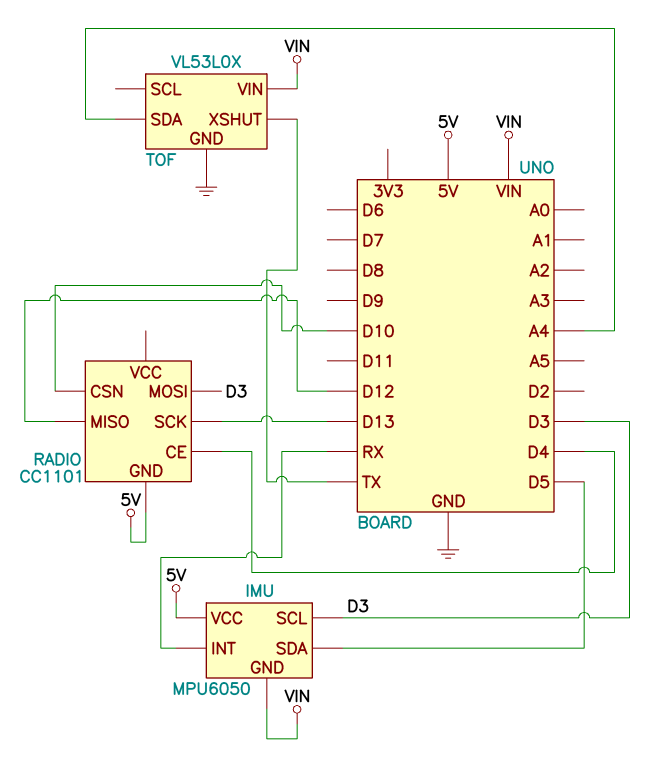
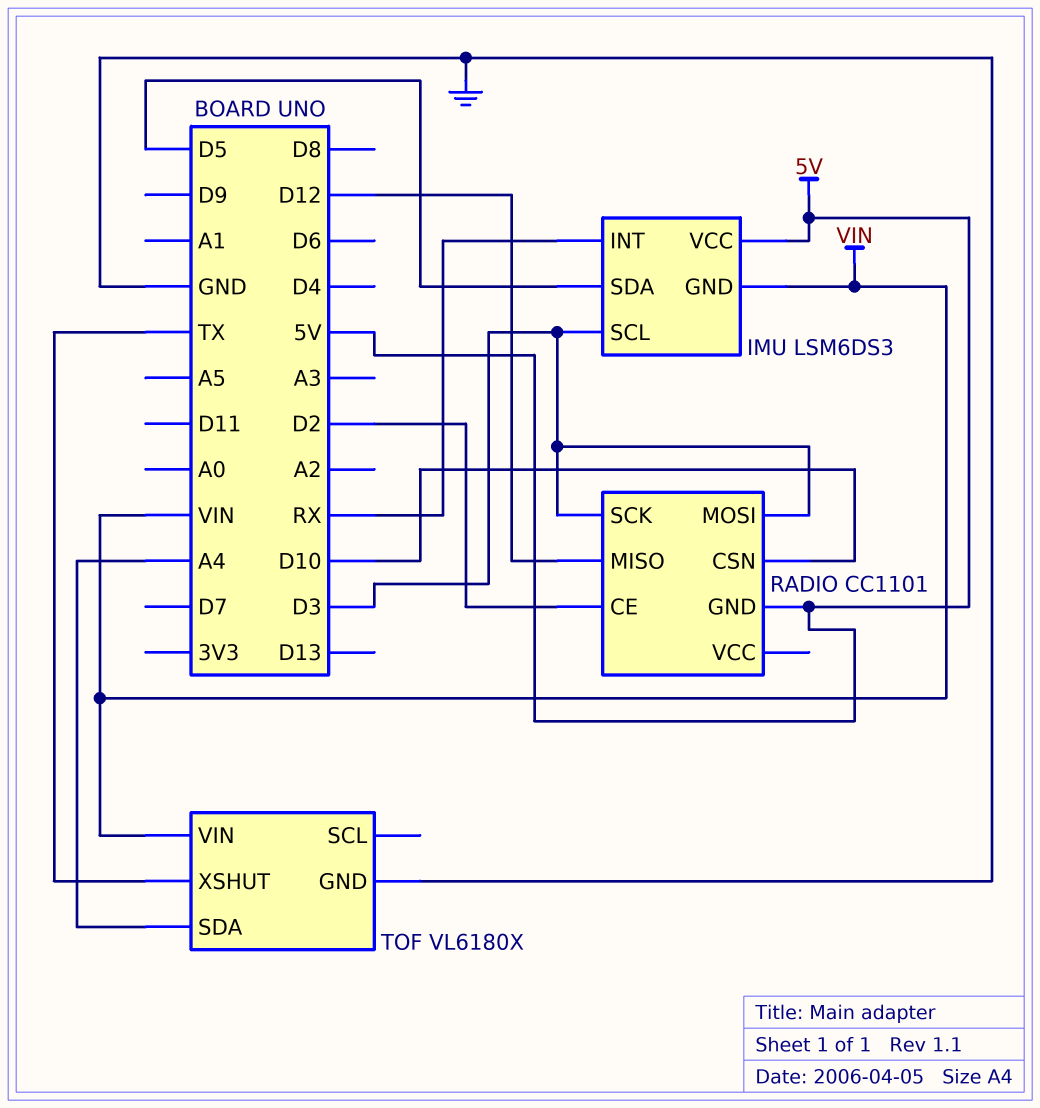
IMU: MPU6050 -> LSM6DS3
RADIO pin CE: D4 -> D2
RADIO pin SCK: D13 -> D3
TOF: VL53L0X -> VL6180X

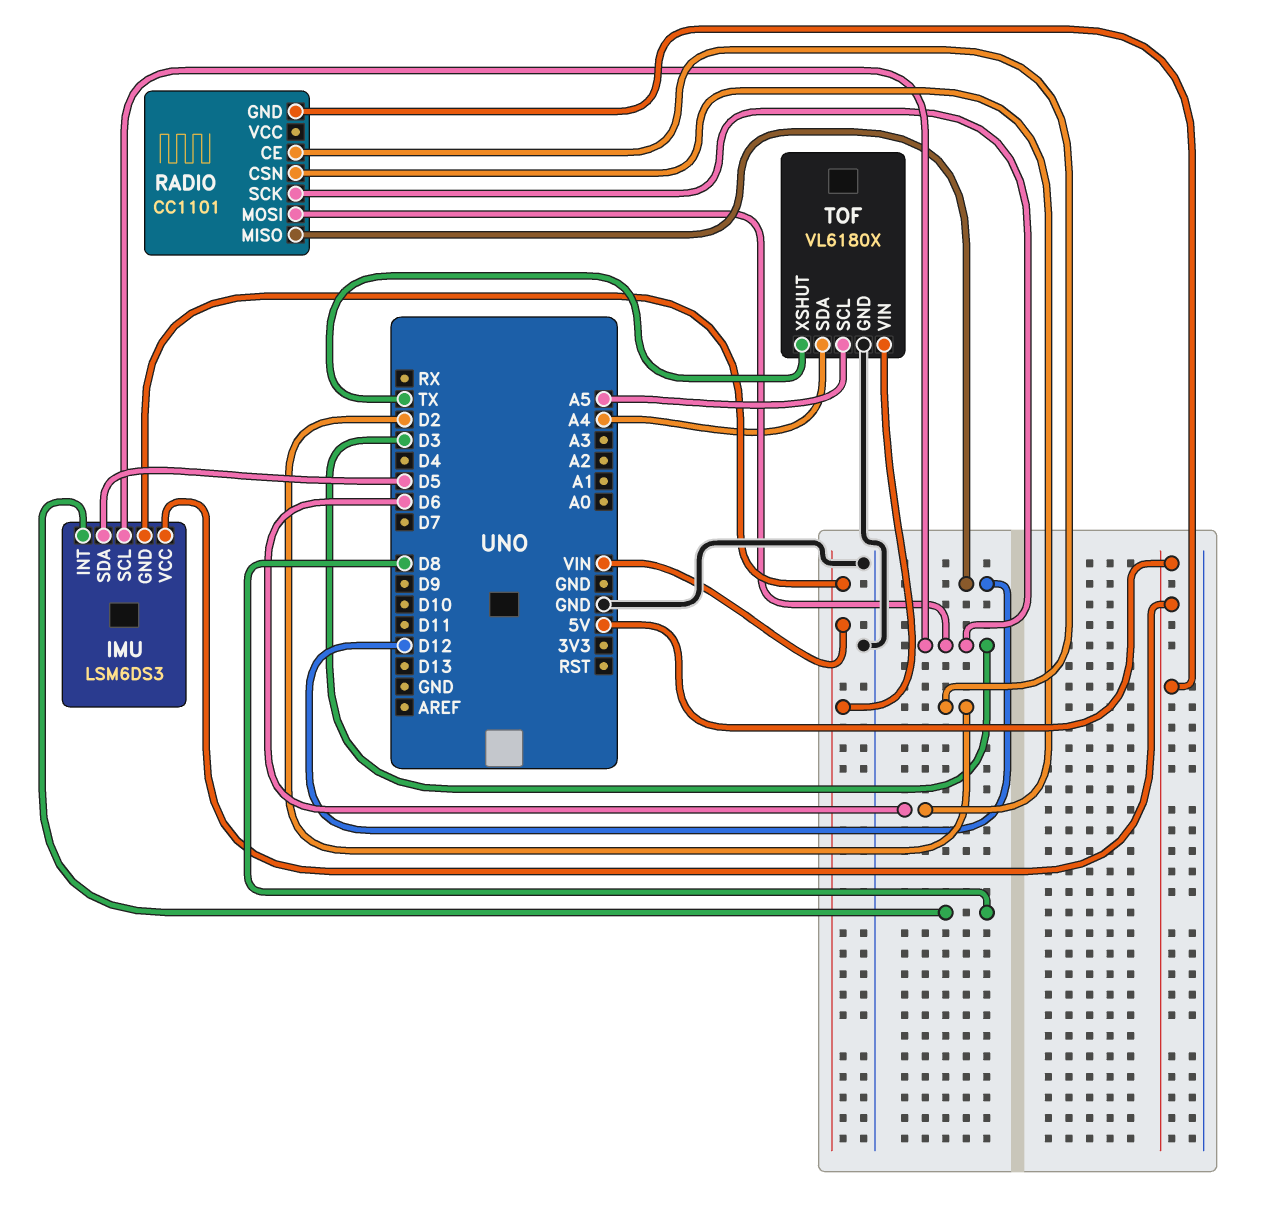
IMU pin INT: RX -> D8
RADIO pin CSN: D10 -> D6
TOF pin SCL: none -> A5

